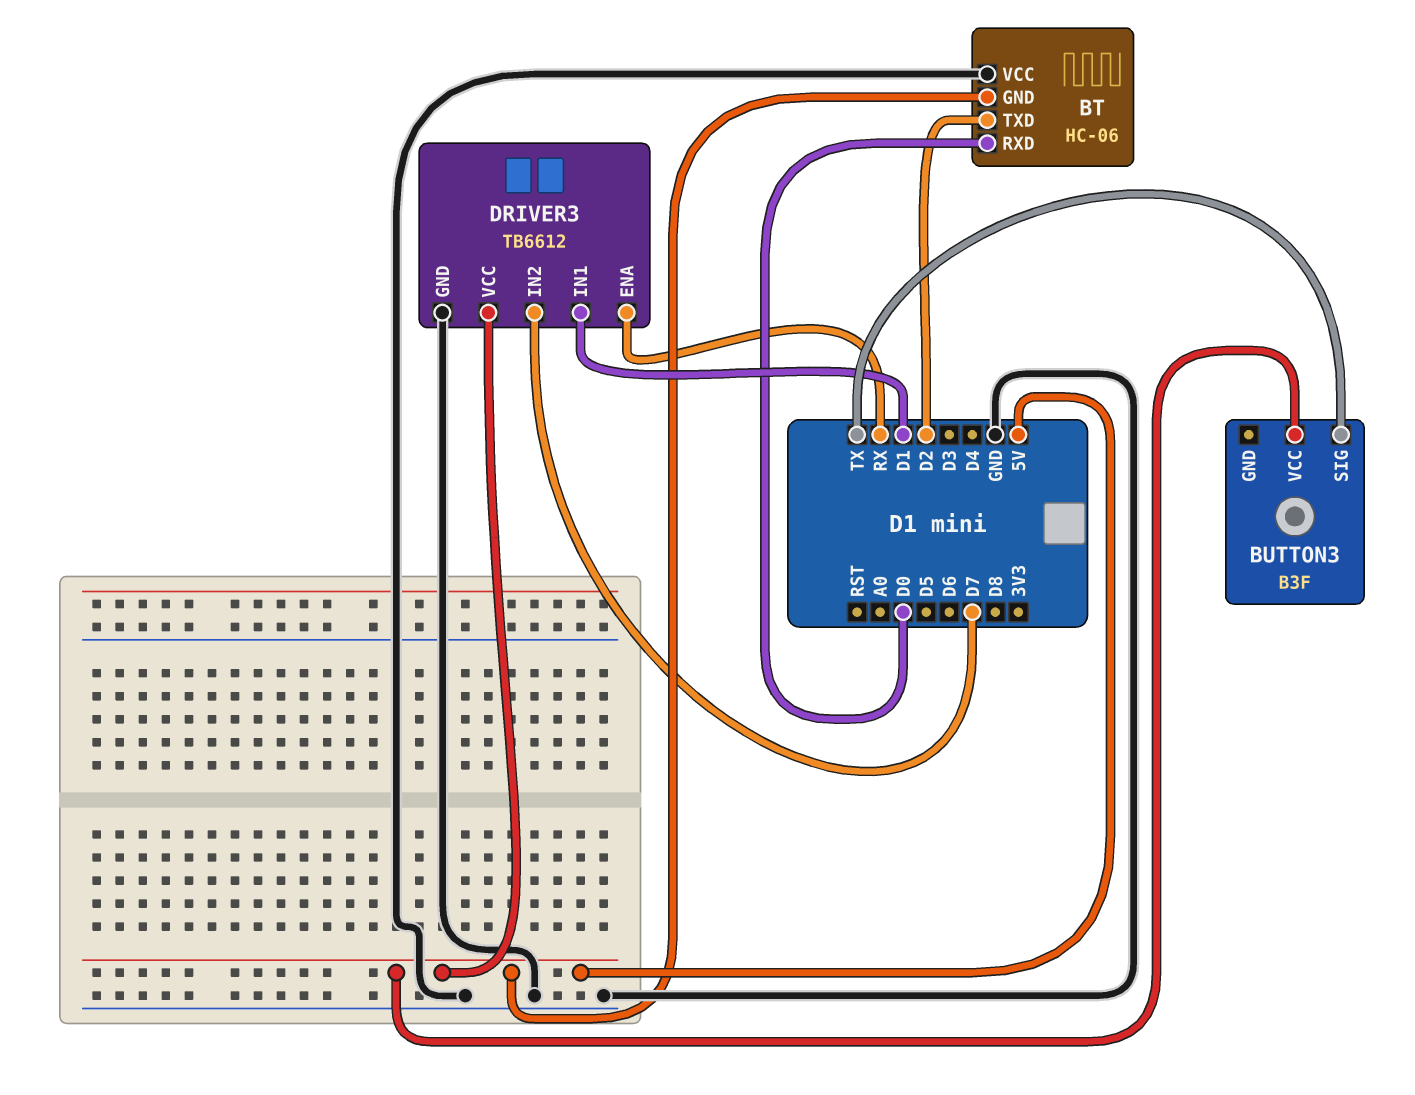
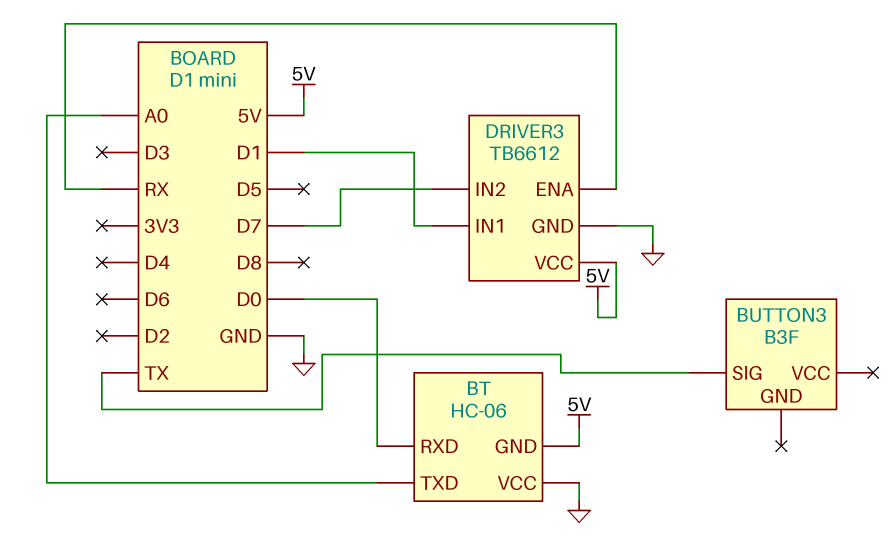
BT pin TXD: D2 -> A0
BUTTON3 pin VCC: 5V -> none

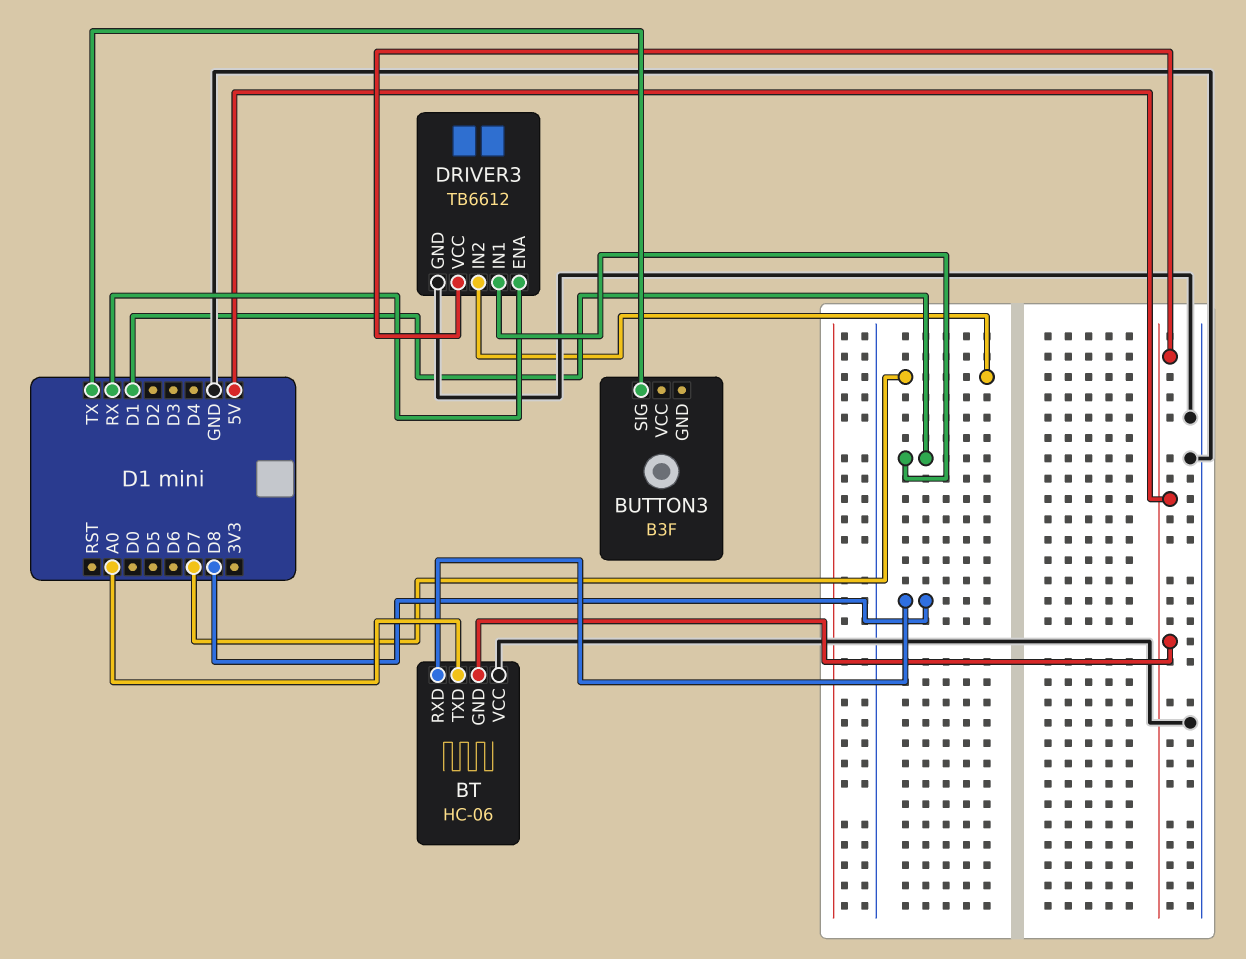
BT pin RXD: D0 -> D8

